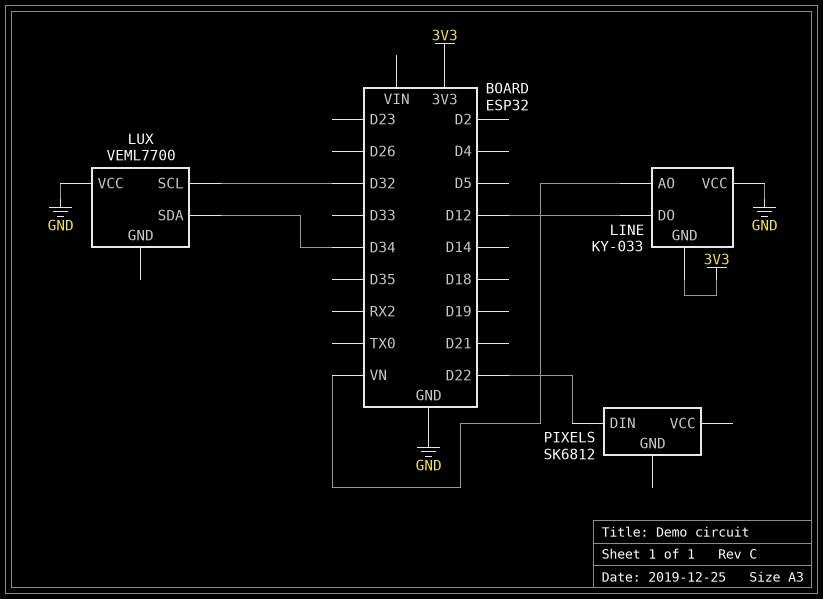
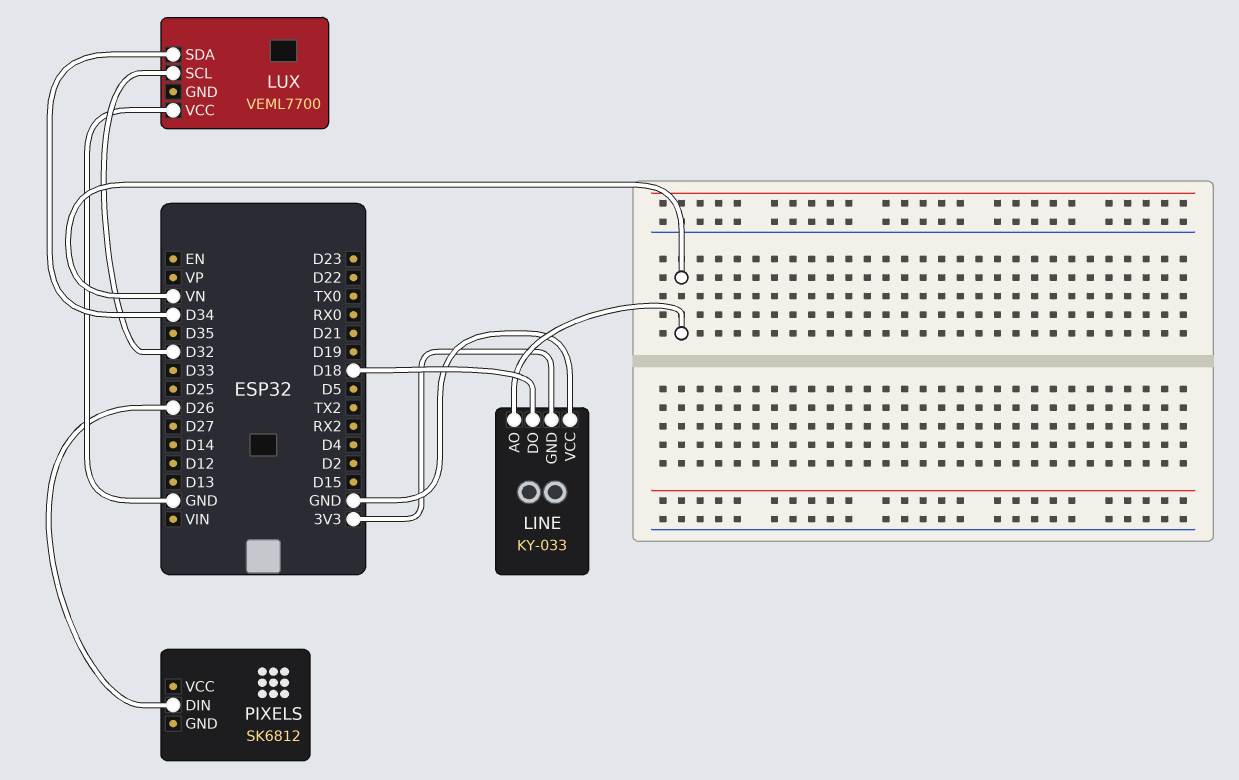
LINE pin DO: D12 -> D18
PIXELS pin DIN: D22 -> D26

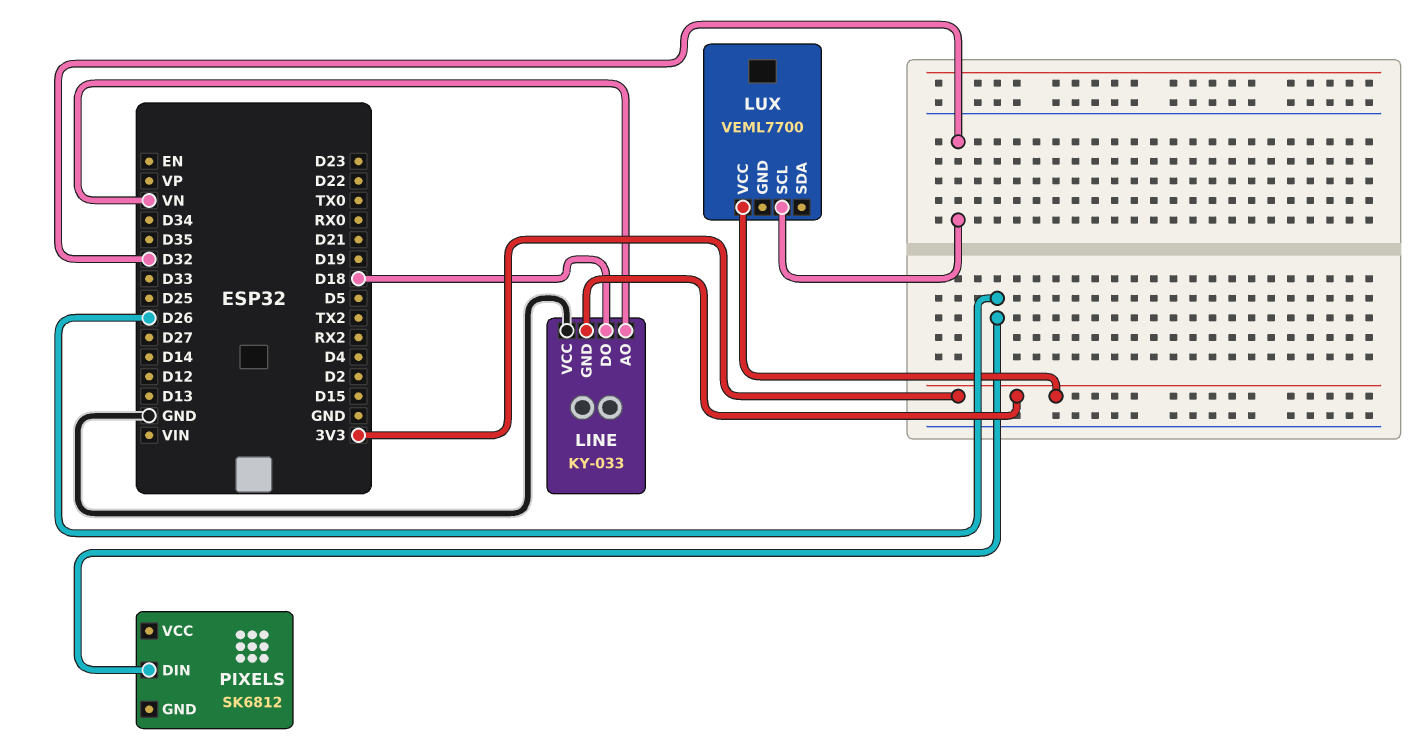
LUX pin SDA: D34 -> none
LUX pin VCC: GND -> 3V3

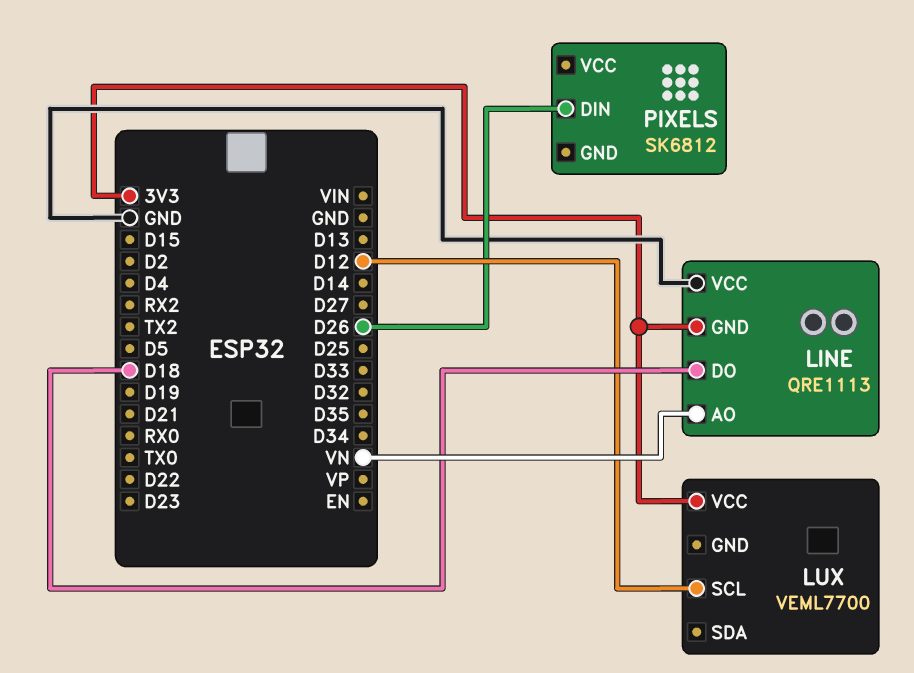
LINE: KY-033 -> QRE1113
LUX pin SCL: D32 -> D12

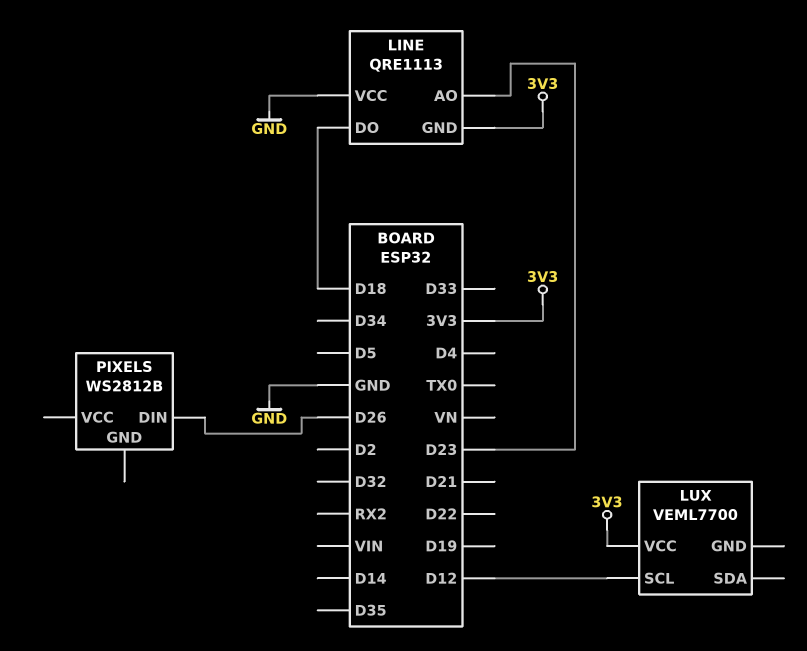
LINE pin AO: VN -> D23
PIXELS: SK6812 -> WS2812B

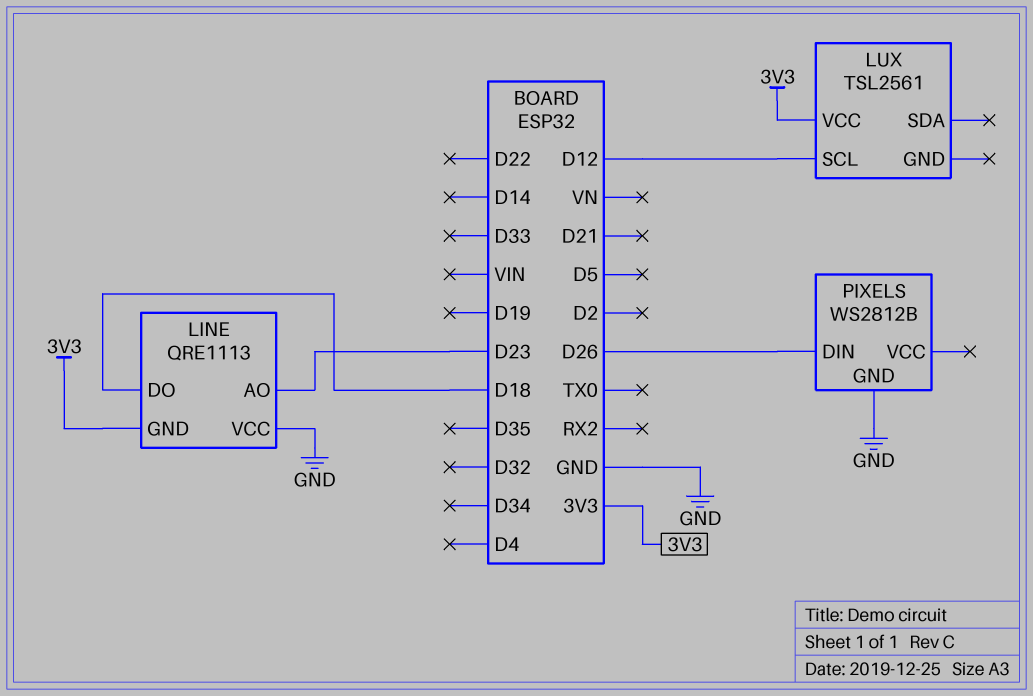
LUX: VEML7700 -> TSL2561
PIXELS pin GND: none -> GND

